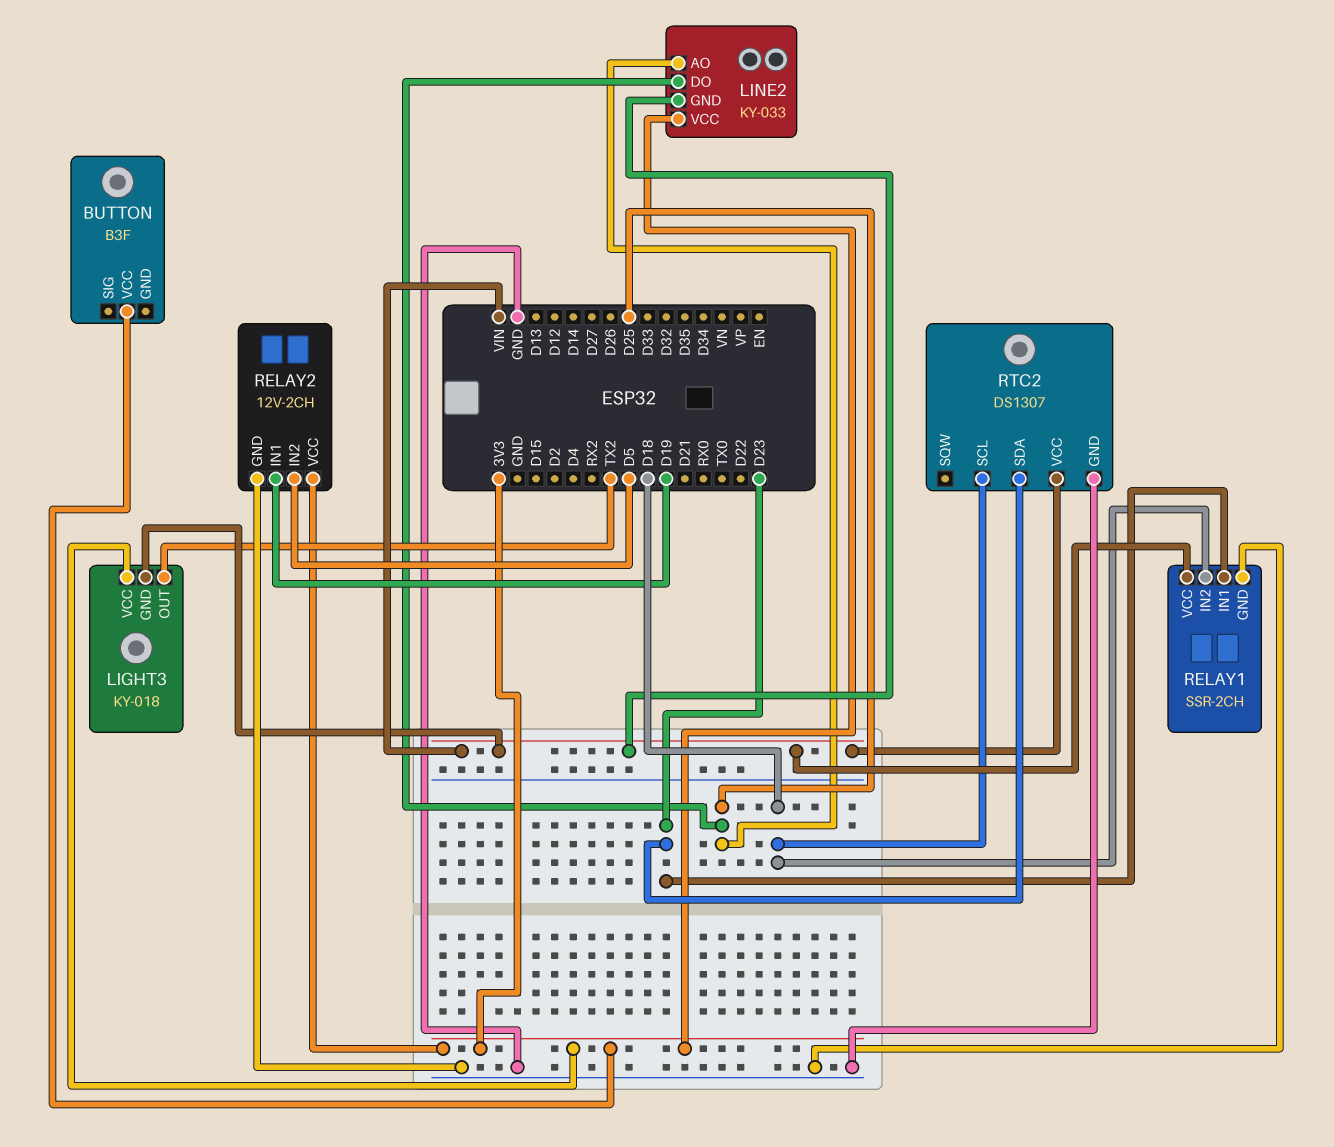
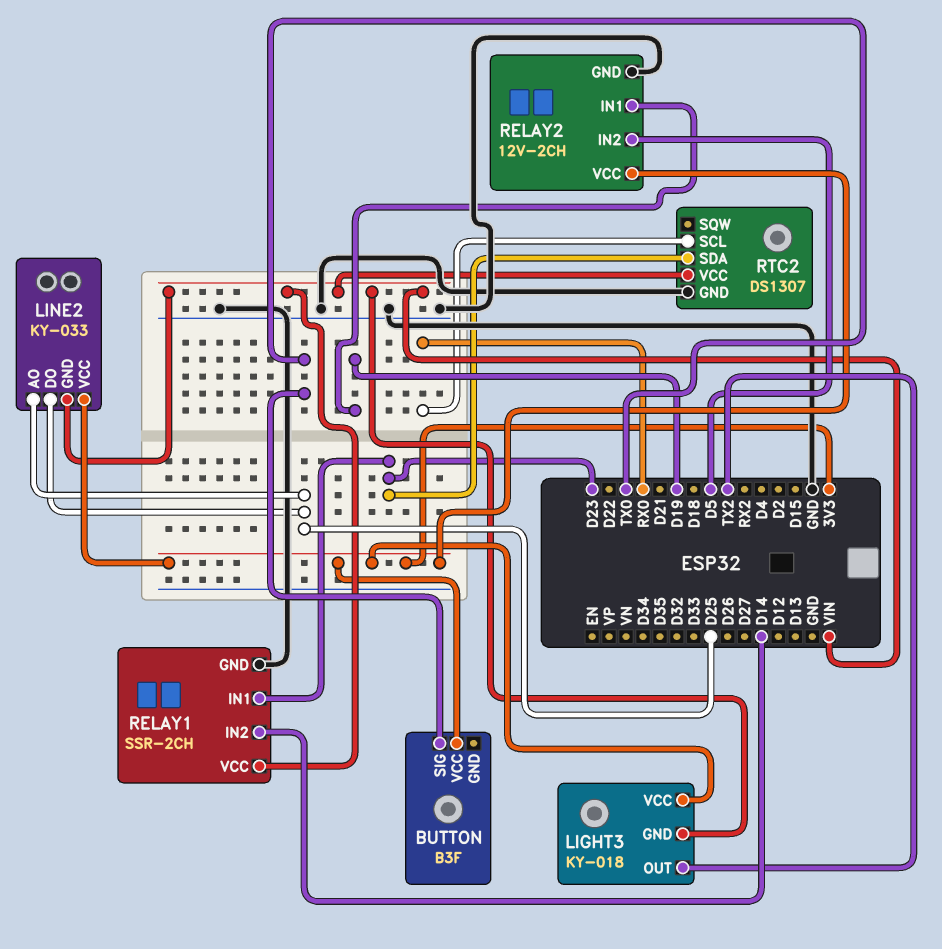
BUTTON pin SIG: none -> TX0
RELAY1 pin IN2: D18 -> D14
RTC2 pin SCL: D18 -> RX0

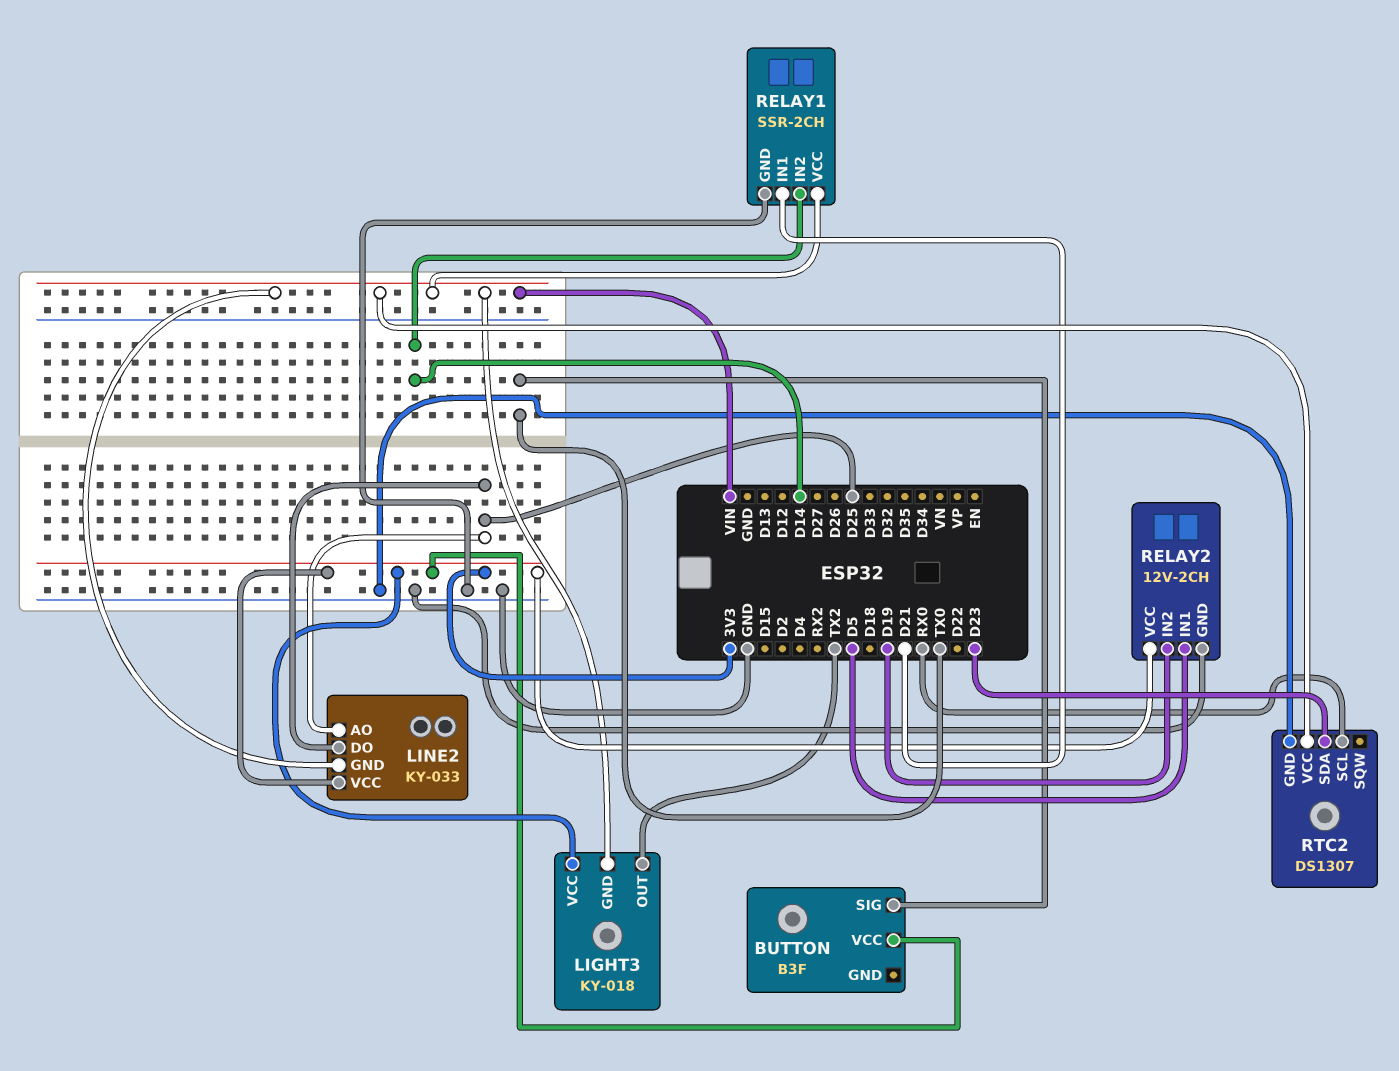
RELAY1 pin IN1: D23 -> D21
RELAY2 pin IN1: D19 -> D5
RELAY2 pin IN2: D5 -> D19

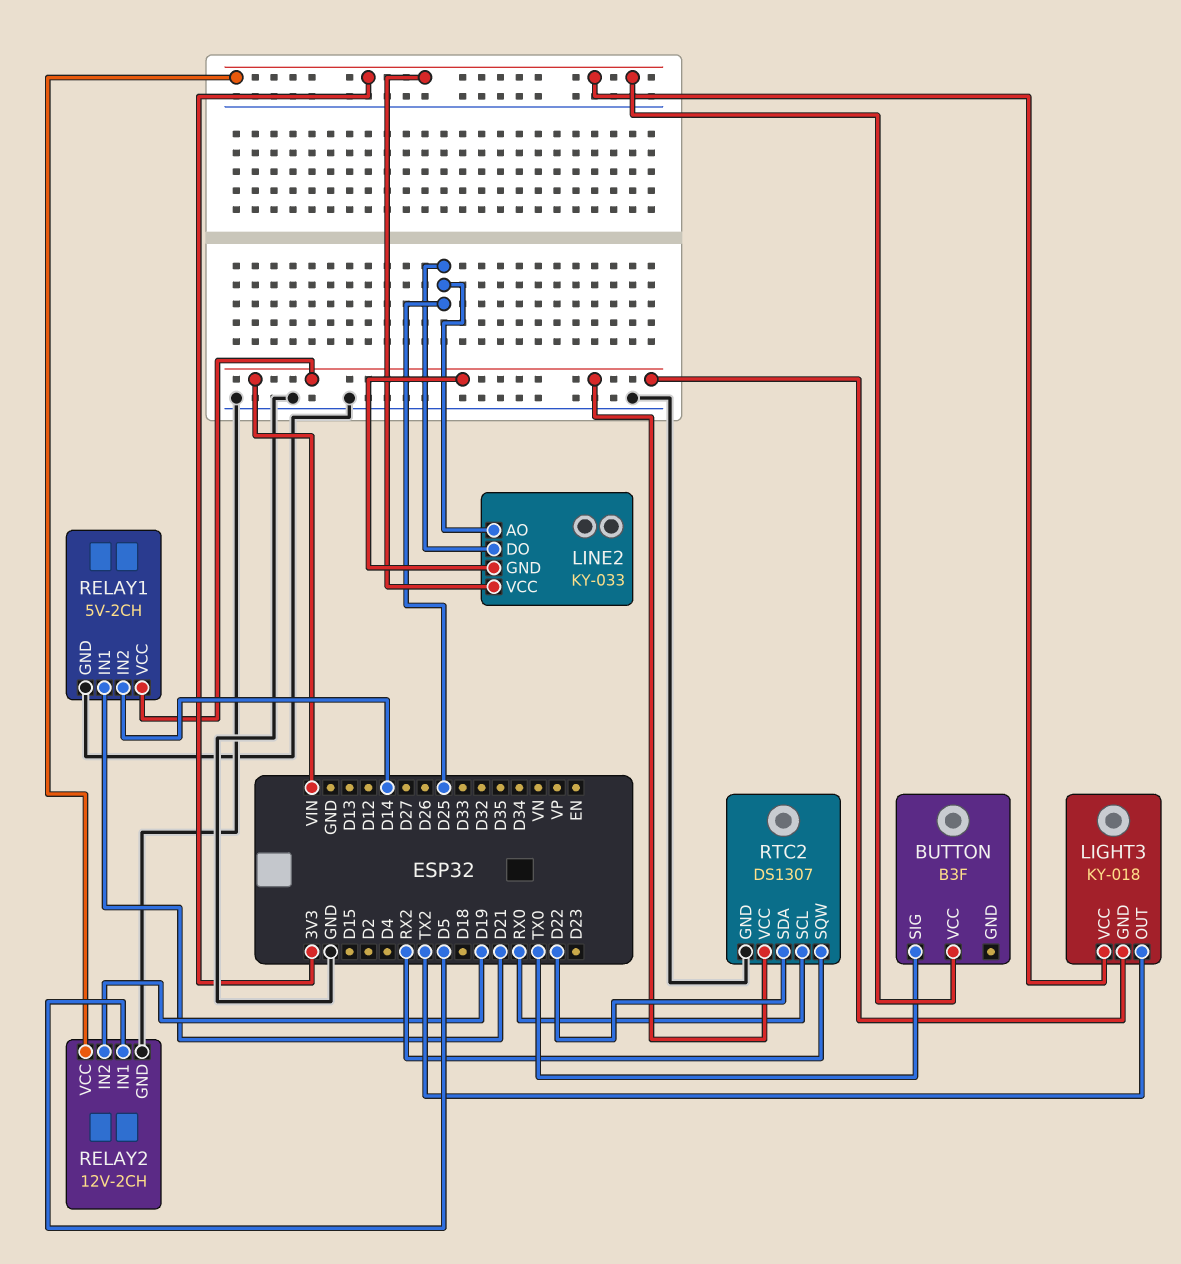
RELAY1: SSR-2CH -> 5V-2CH
RTC2 pin SDA: D23 -> D22
RTC2 pin SQW: none -> RX2

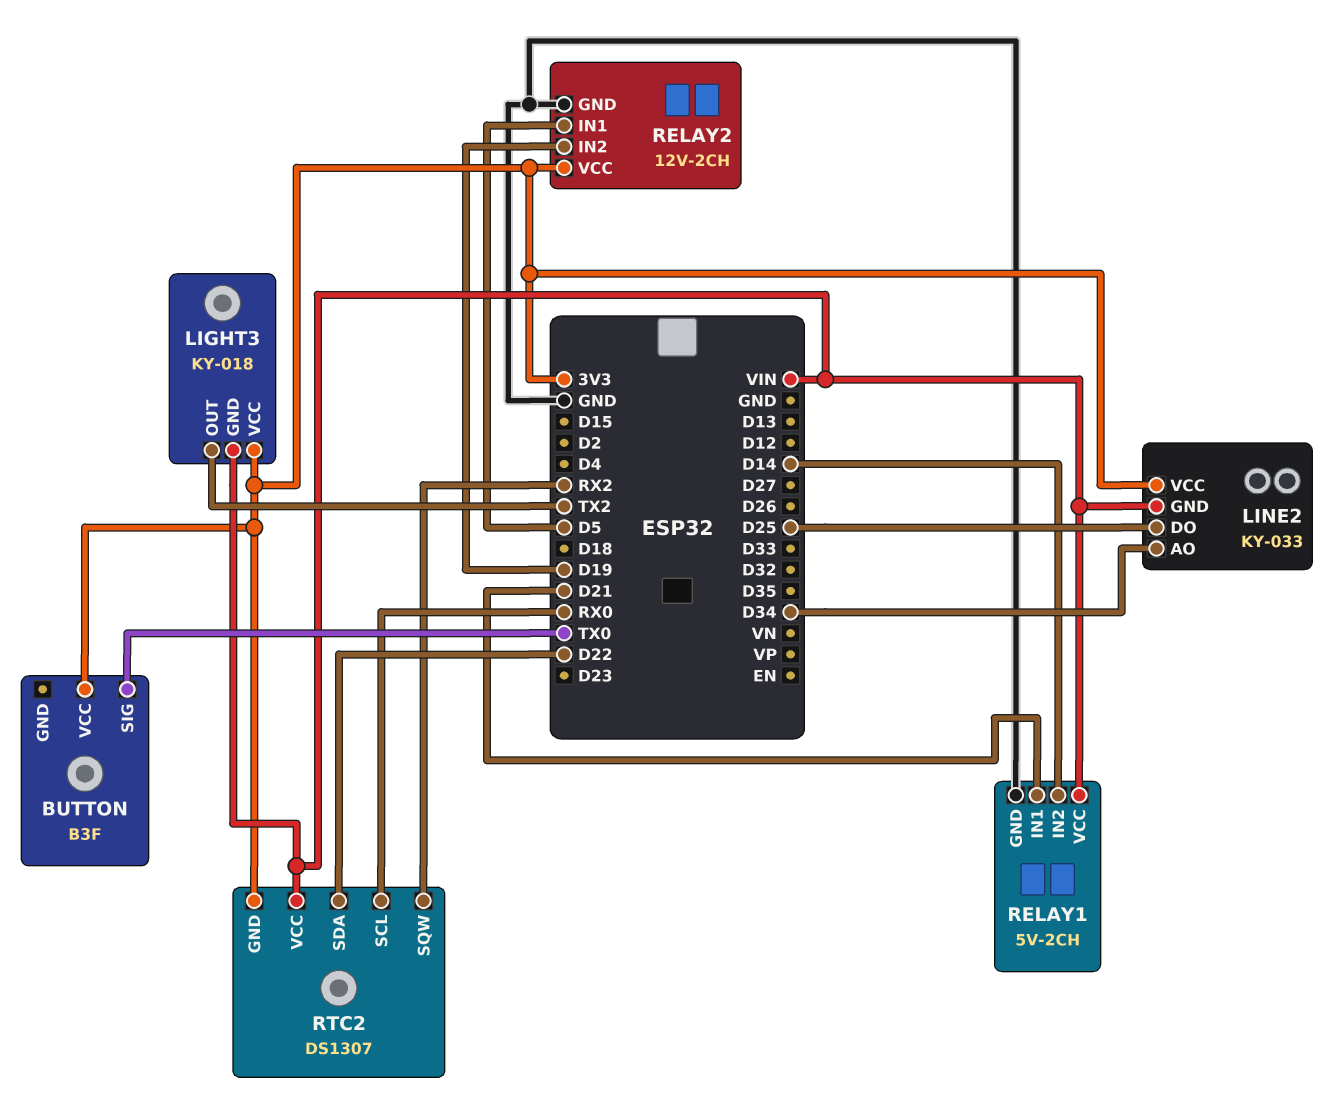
LINE2 pin AO: D25 -> D34
RTC2 pin GND: GND -> 3V3

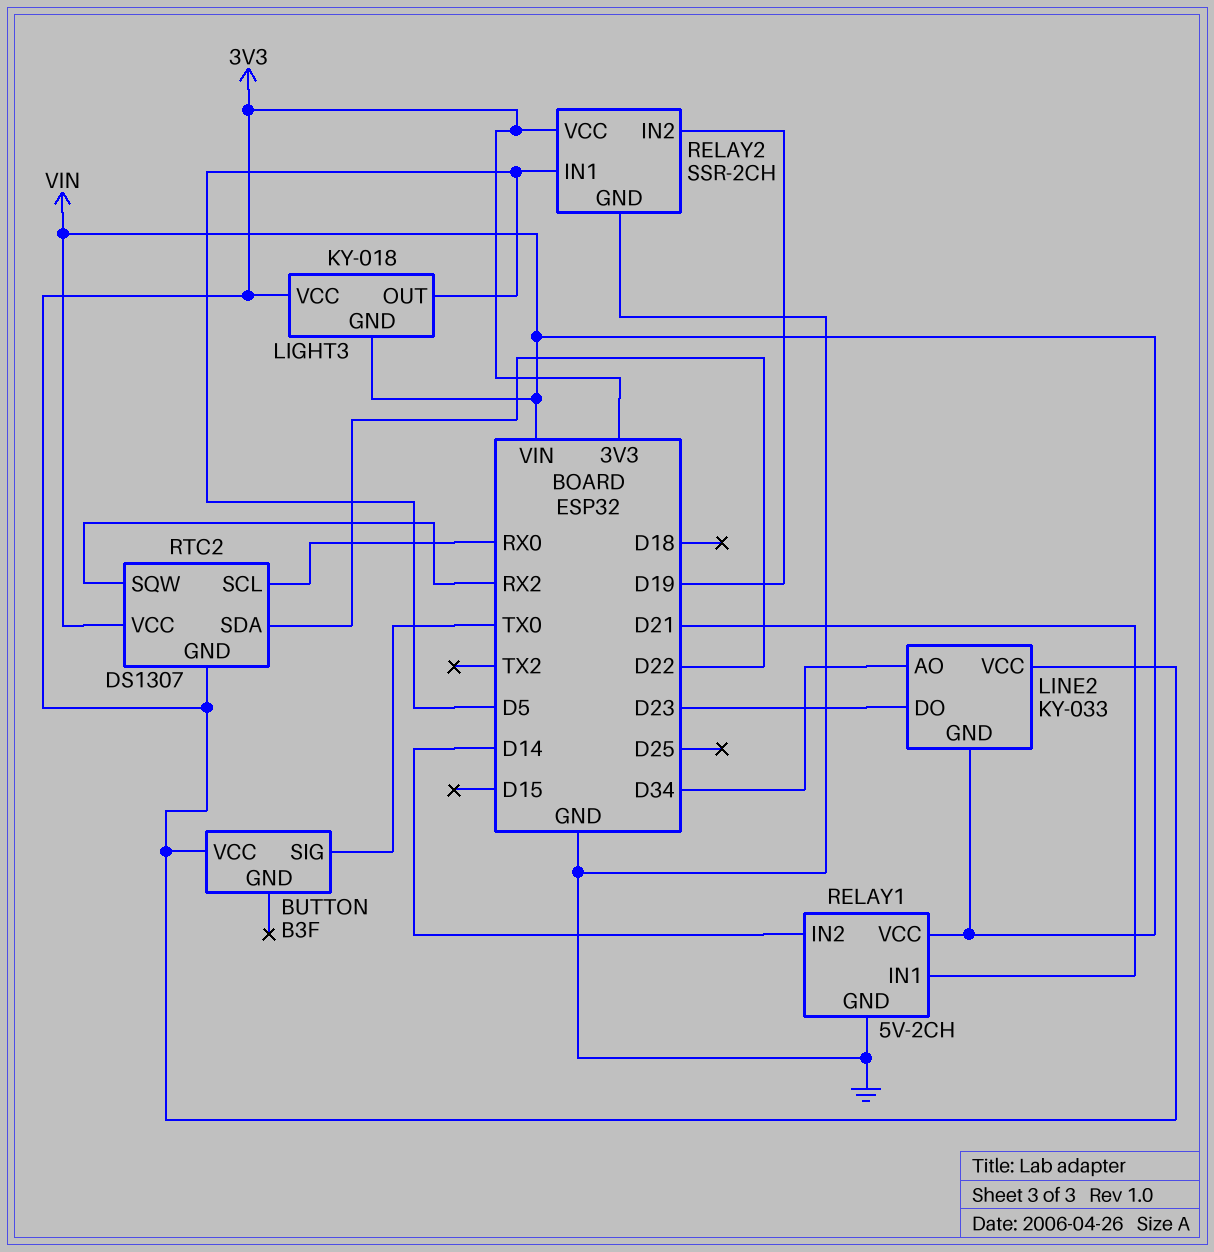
LIGHT3 pin OUT: TX2 -> D5
LINE2 pin DO: D25 -> D23
RELAY2: 12V-2CH -> SSR-2CH

